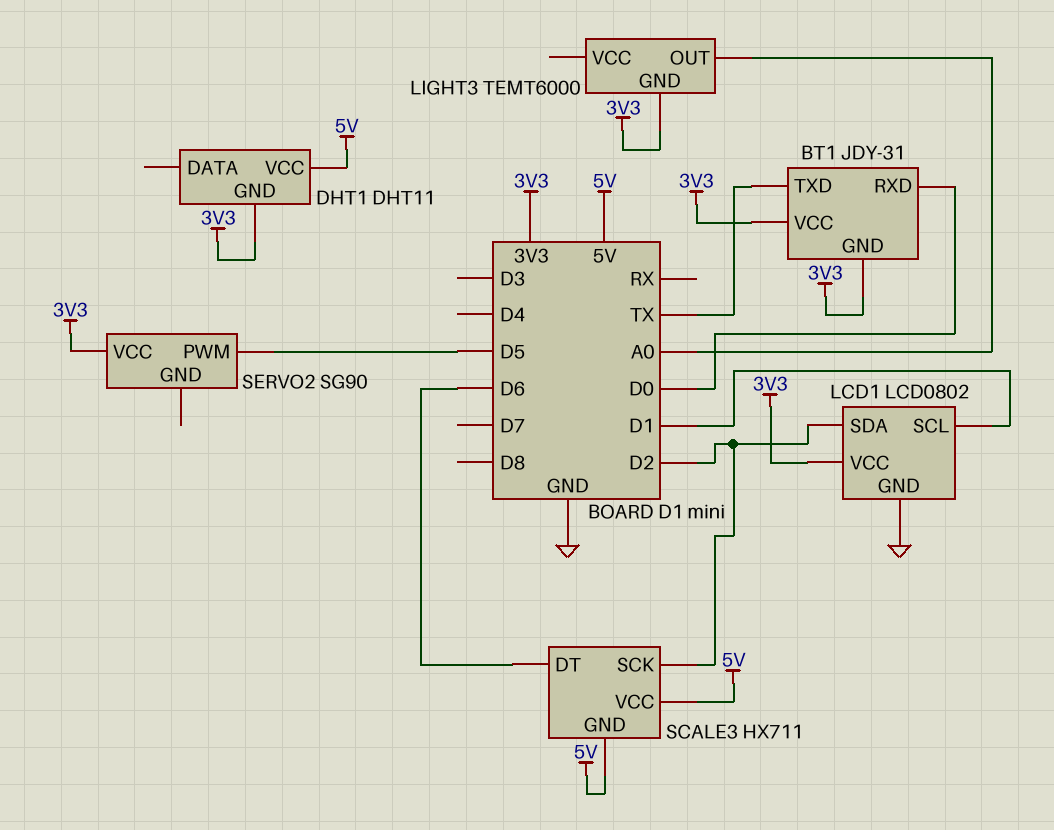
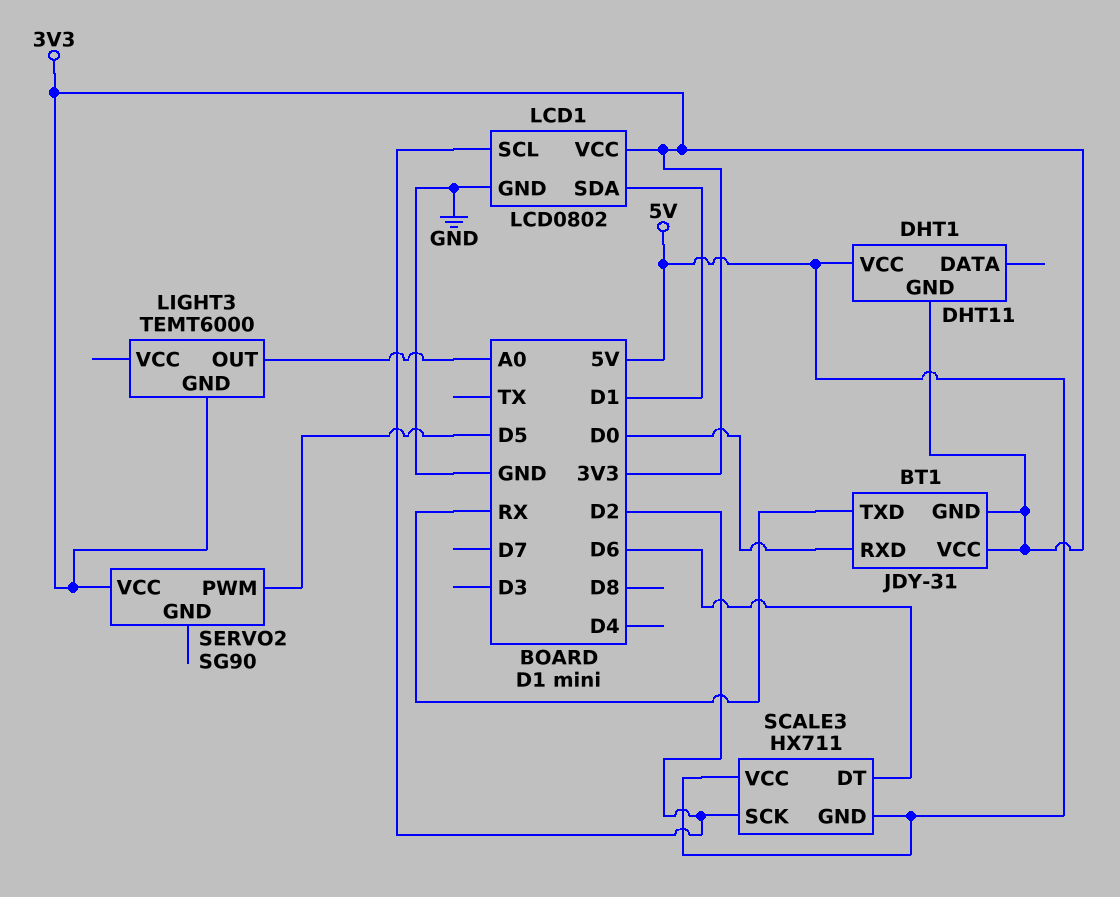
BT1 pin TXD: TX -> RX
LCD1 pin SCL: D1 -> D2
LCD1 pin SDA: D2 -> D1

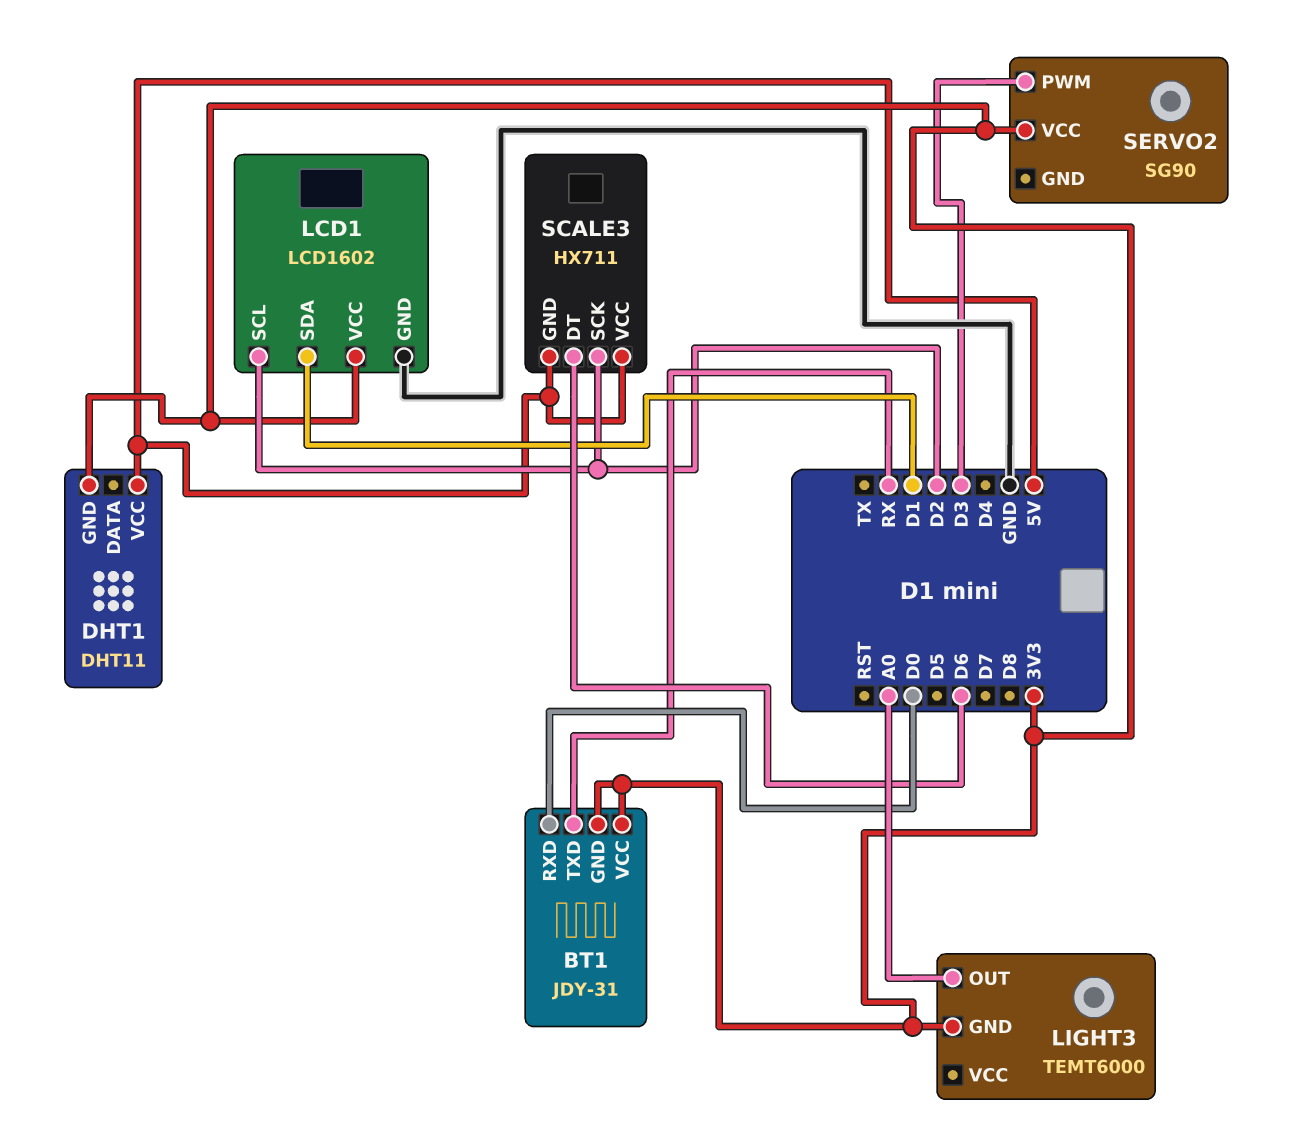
LCD1: LCD0802 -> LCD1602
SERVO2 pin PWM: D5 -> D3

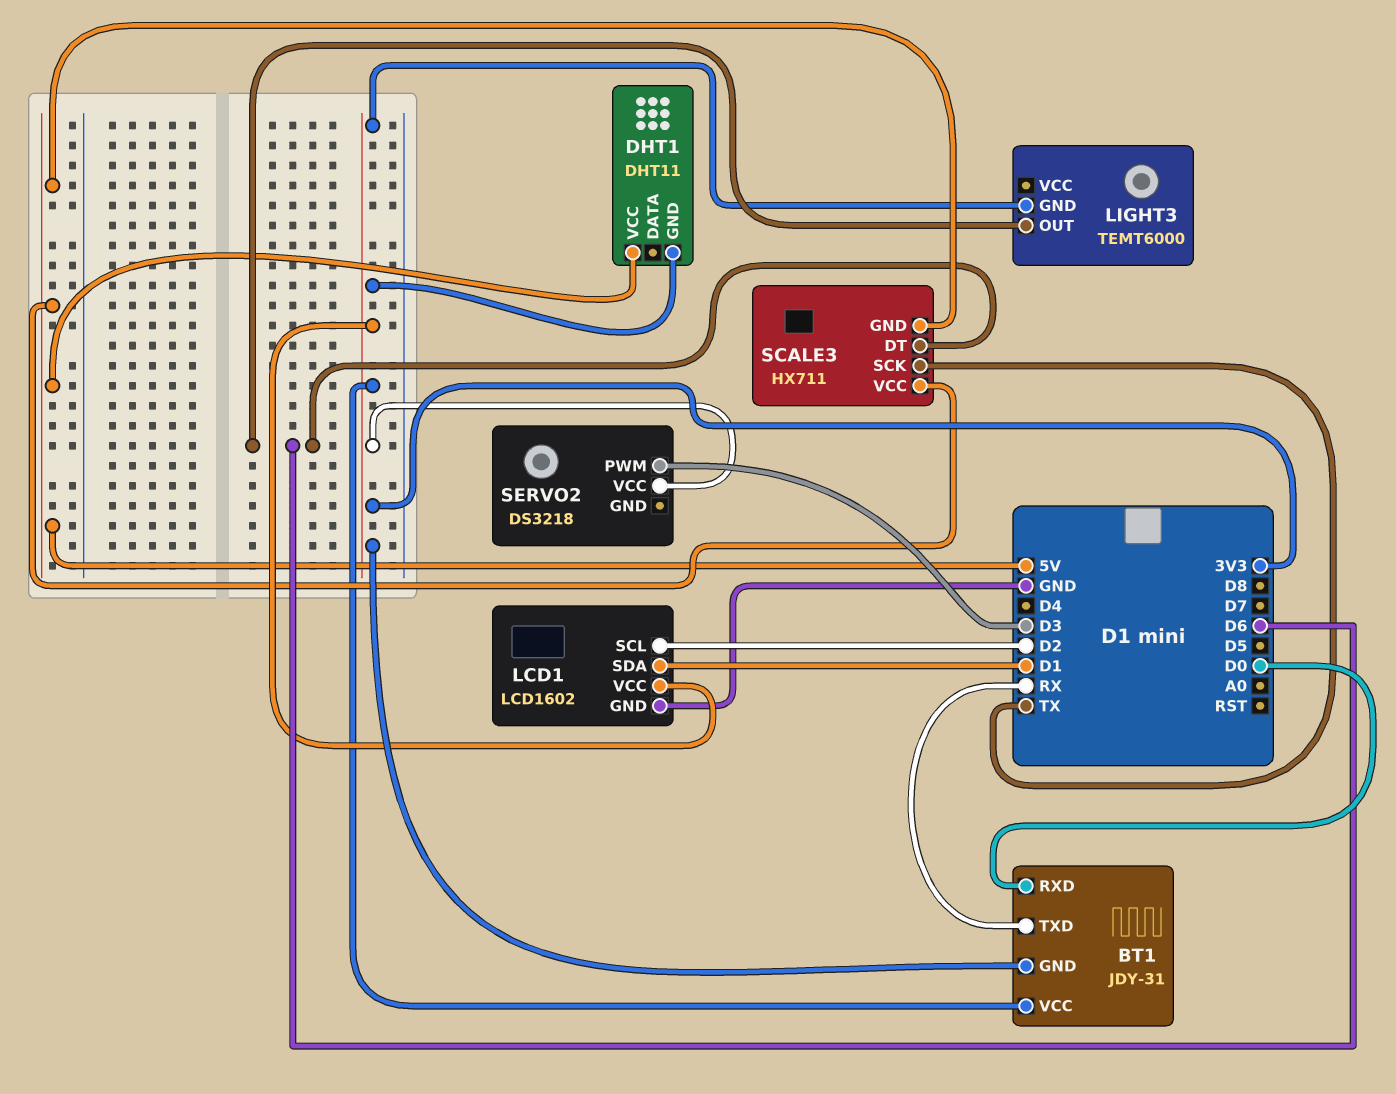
LIGHT3 pin OUT: A0 -> D6
SCALE3 pin SCK: D2 -> TX
SERVO2: SG90 -> DS3218

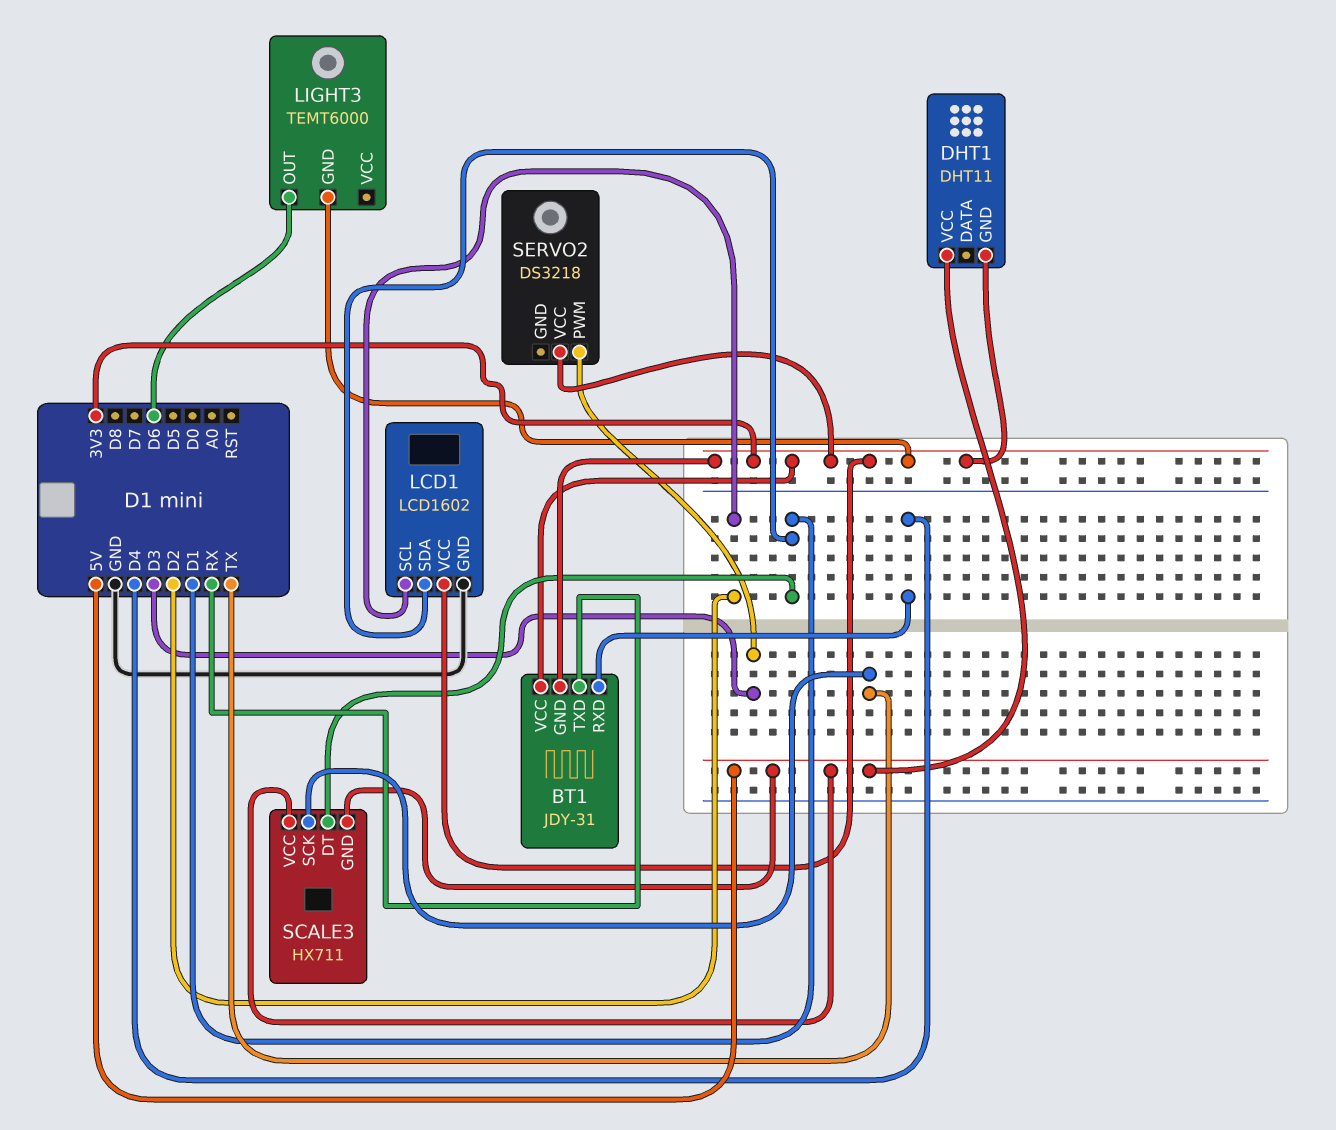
BT1 pin RXD: D0 -> D4
SCALE3 pin DT: D6 -> D1

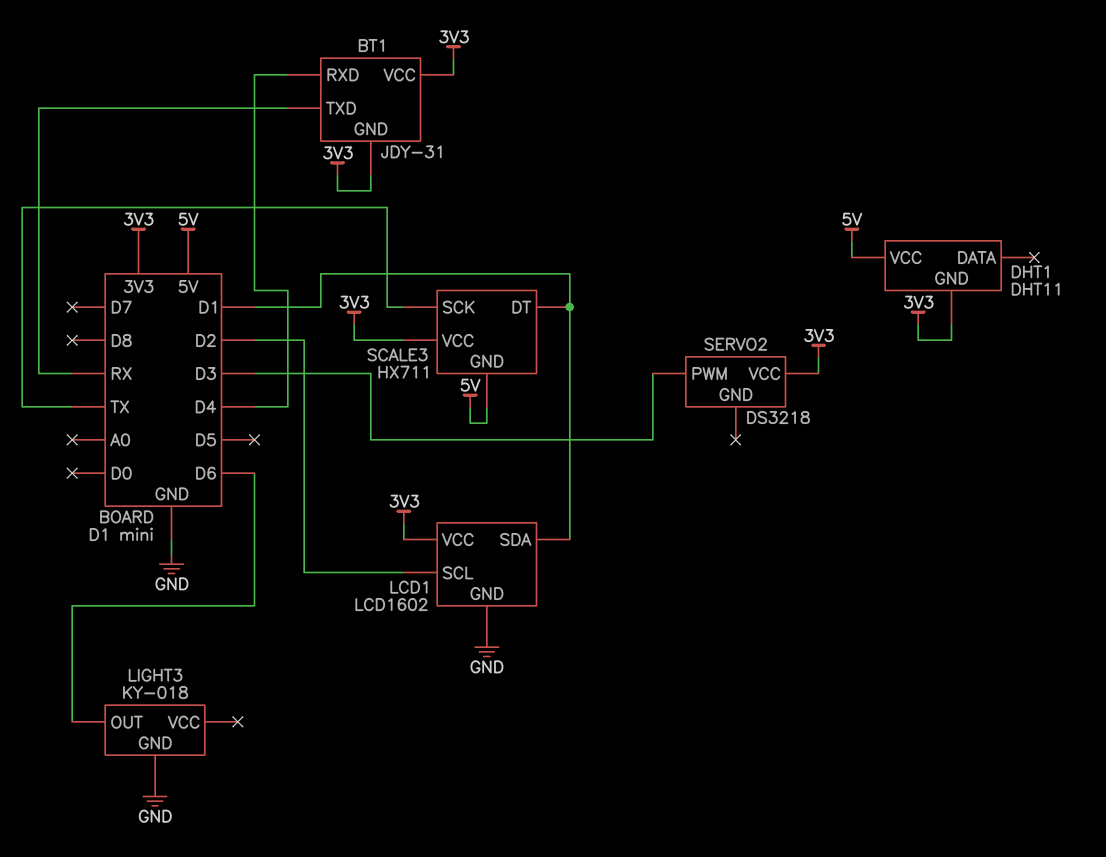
LIGHT3: TEMT6000 -> KY-018
LIGHT3 pin GND: 3V3 -> GND
SCALE3 pin VCC: 5V -> 3V3

